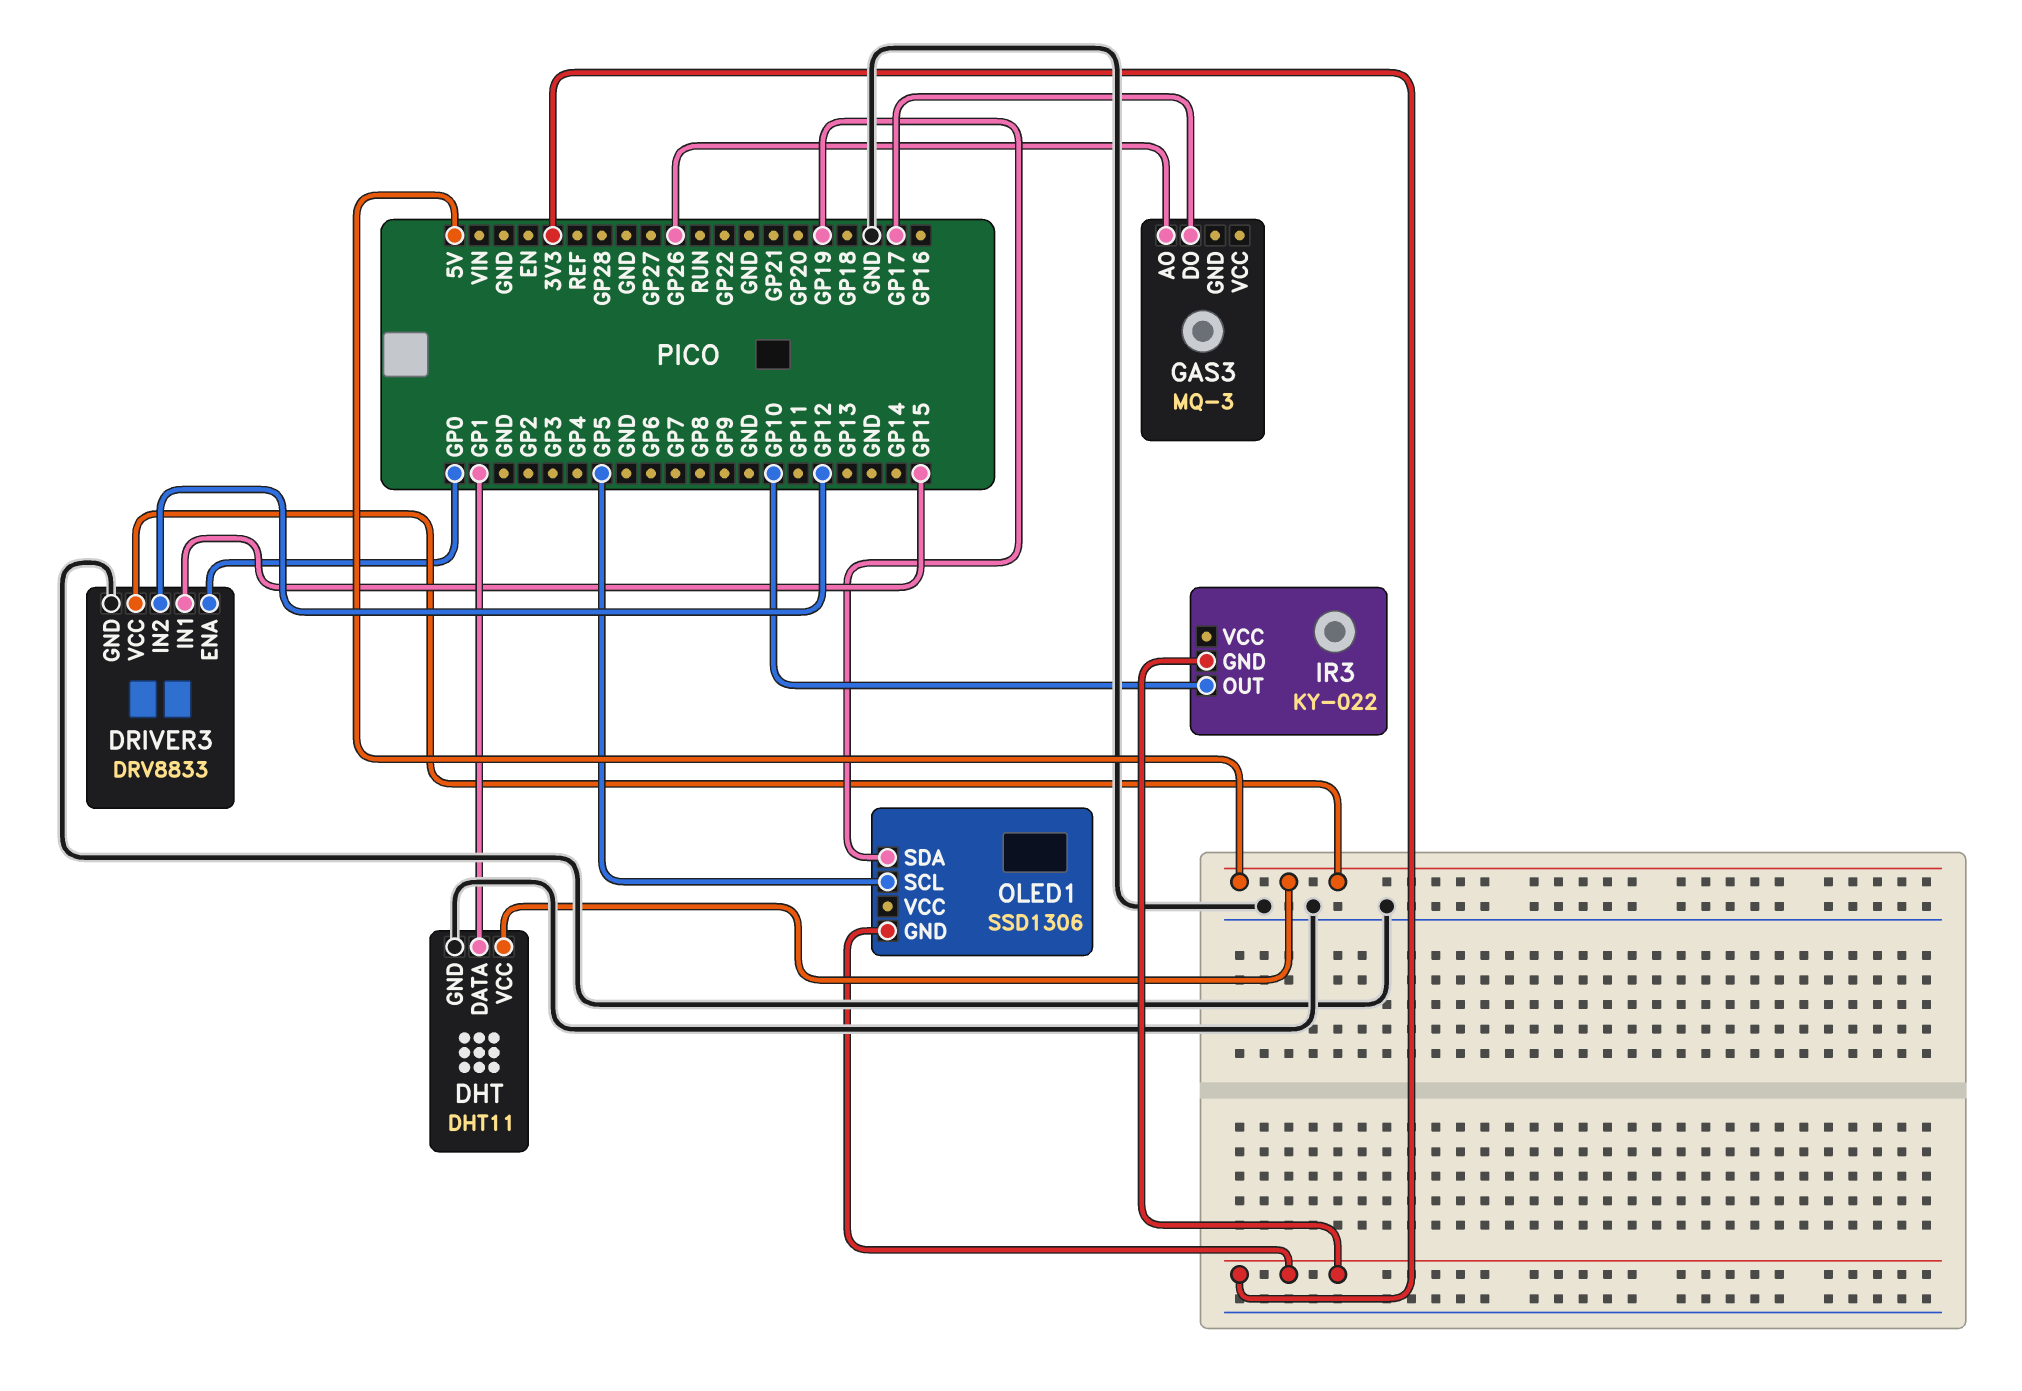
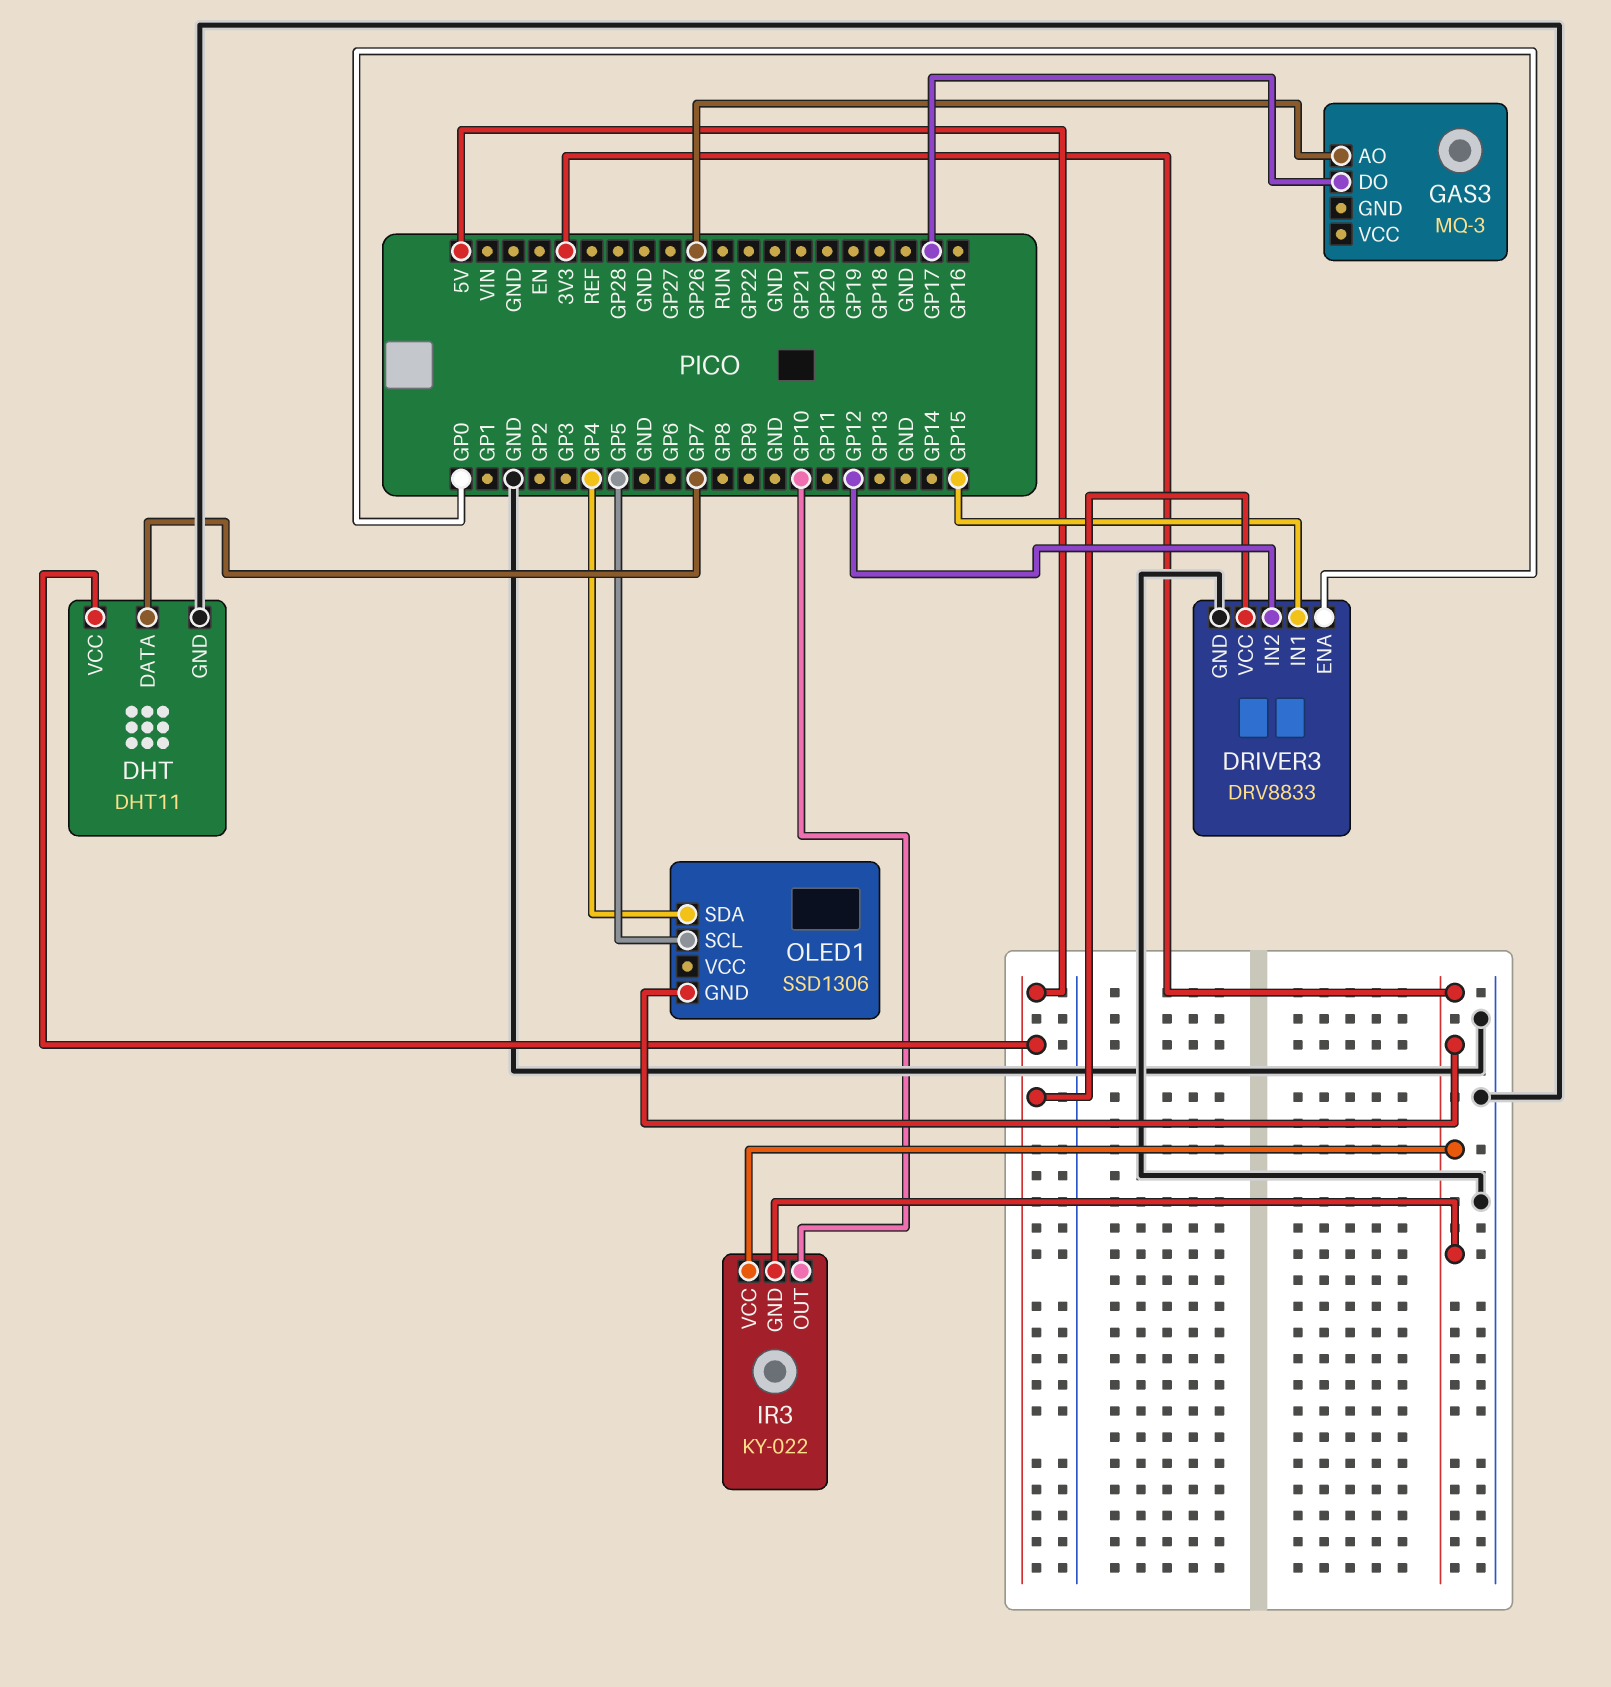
DHT pin DATA: GP1 -> GP7
IR3 pin VCC: none -> 3V3
OLED1 pin SDA: GP19 -> GP4

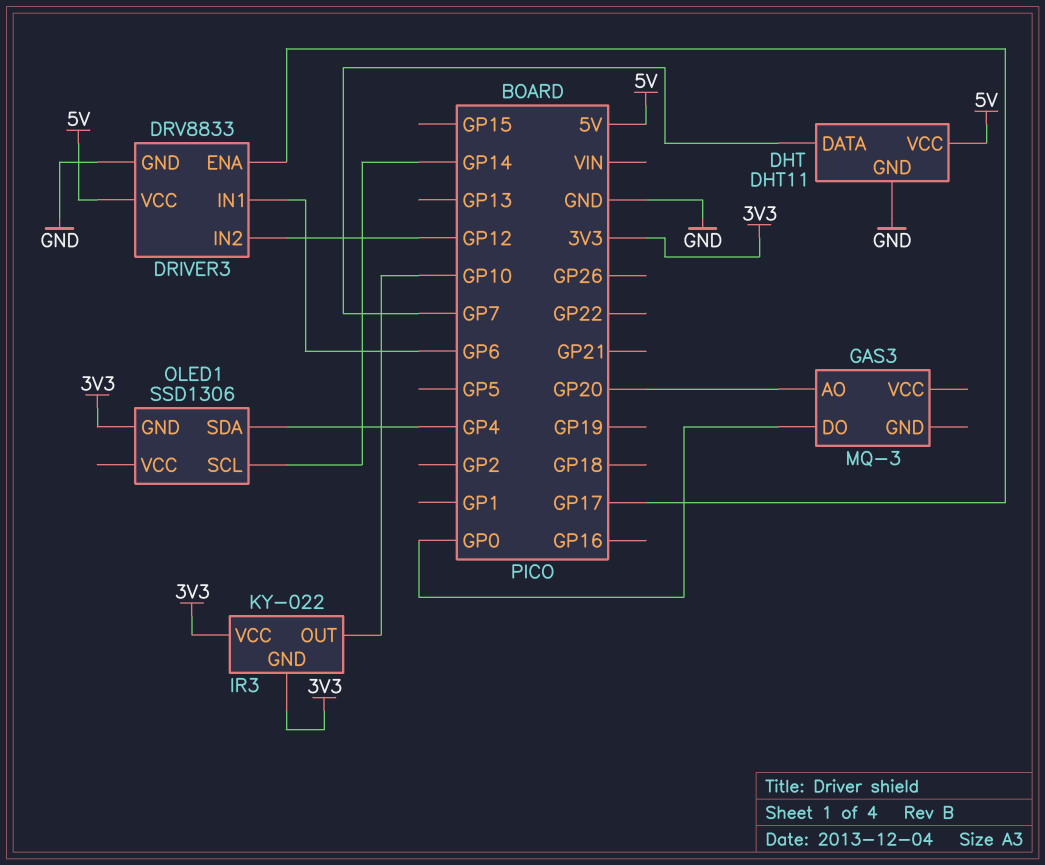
DRIVER3 pin ENA: GP0 -> GP17
DRIVER3 pin IN1: GP15 -> GP6
GAS3 pin AO: GP26 -> GP20
GAS3 pin DO: GP17 -> GP0
OLED1 pin SCL: GP5 -> GP14

